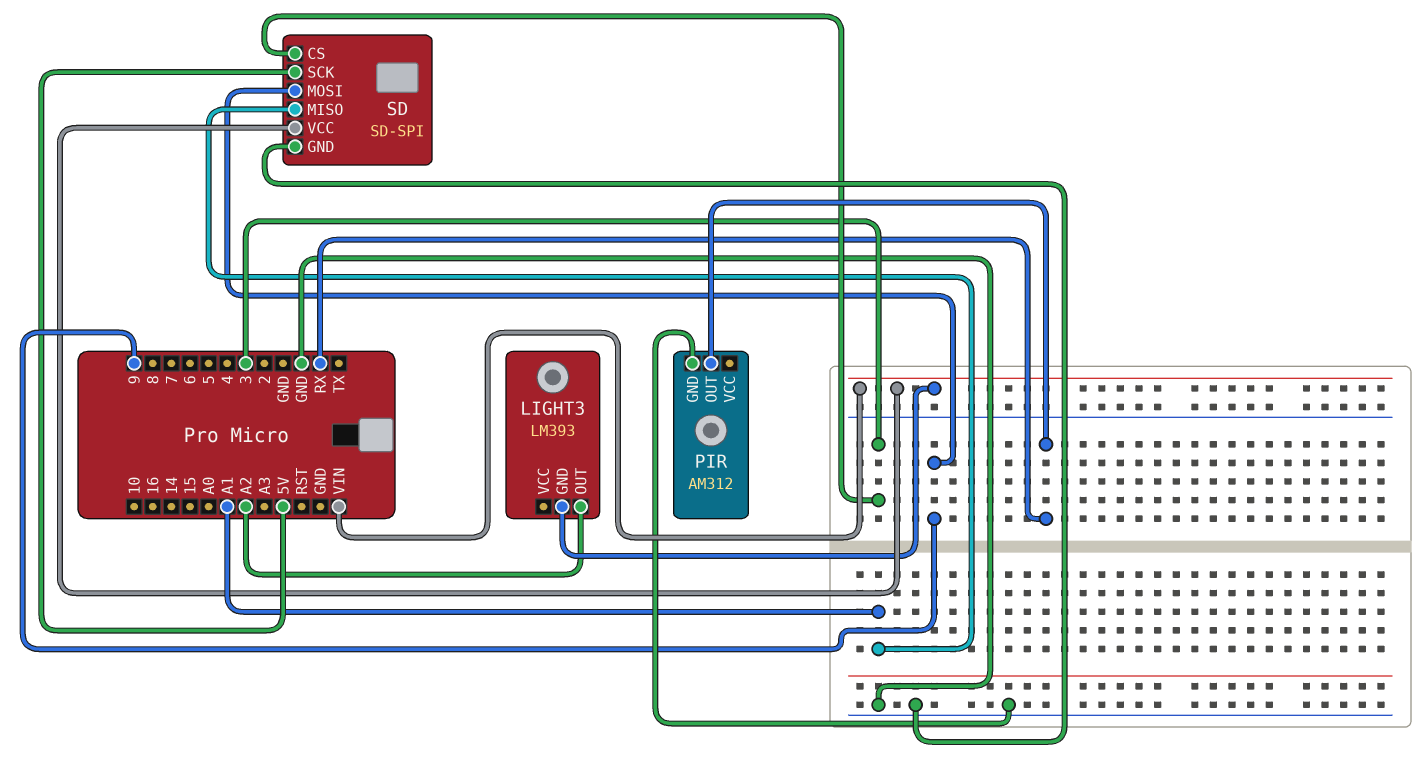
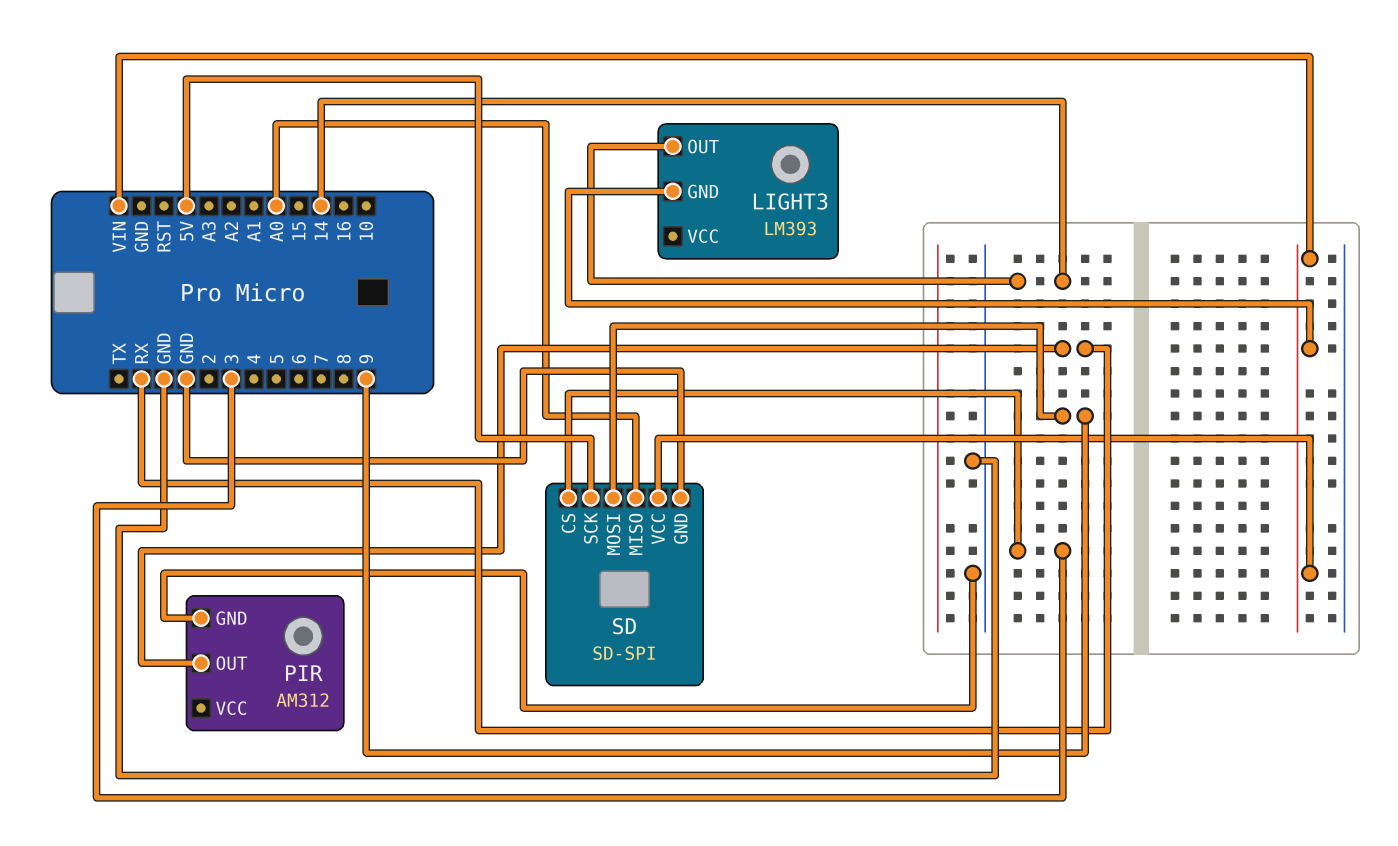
LIGHT3 pin OUT: A2 -> 14
SD pin MISO: A1 -> A0

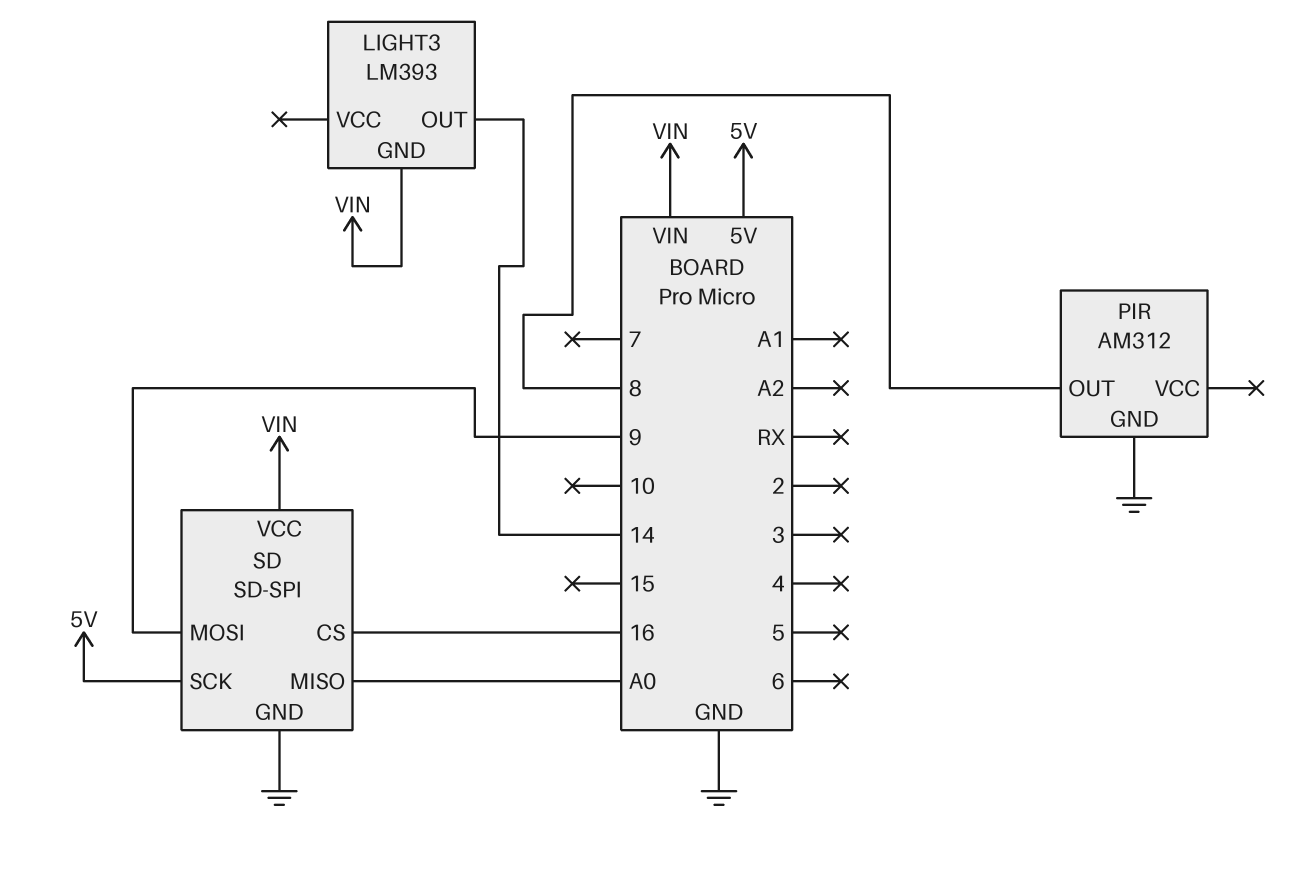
PIR pin OUT: RX -> 8
SD pin CS: 3 -> 16

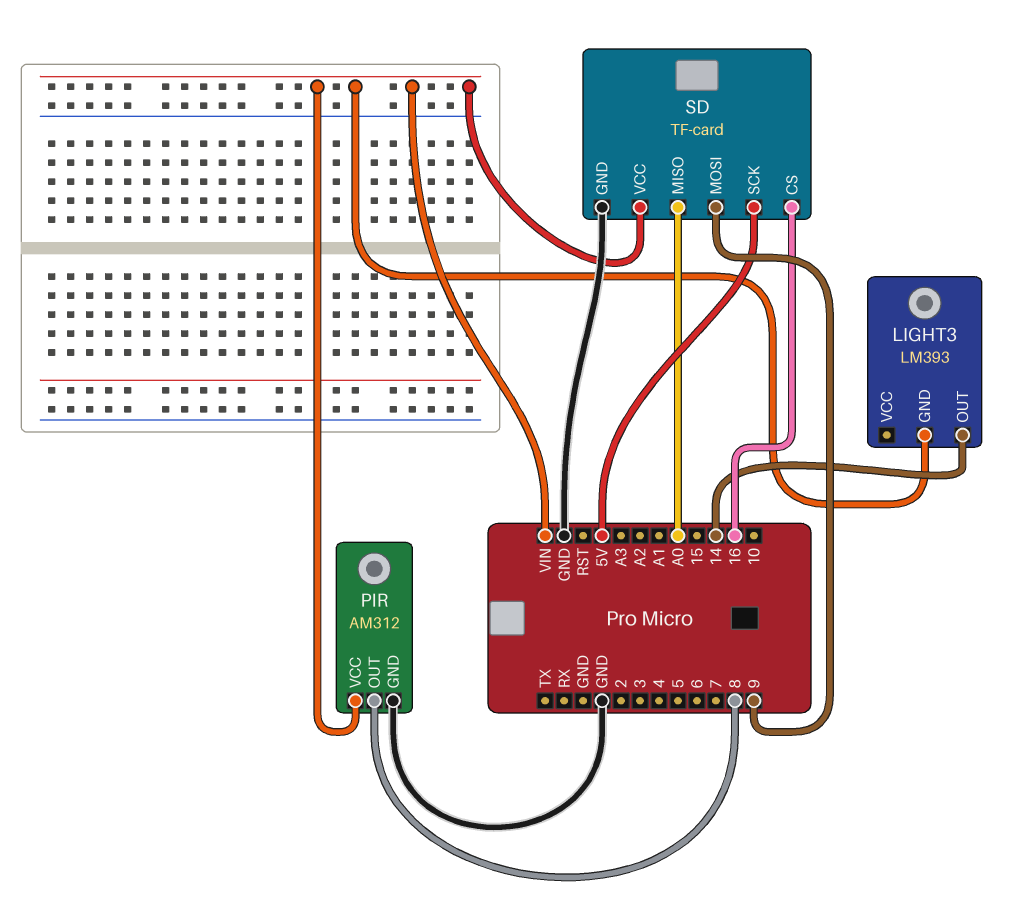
PIR pin VCC: none -> VIN
SD: SD-SPI -> TF-card

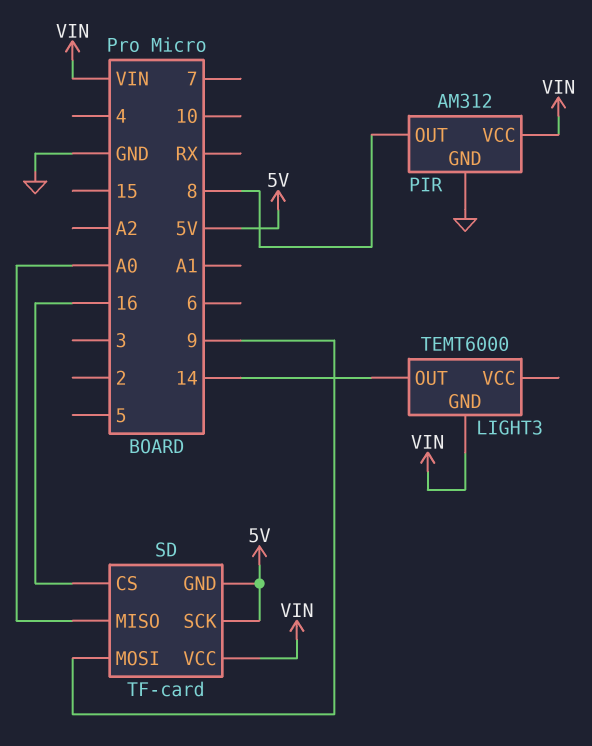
LIGHT3: LM393 -> TEMT6000
SD pin GND: GND -> 5V

